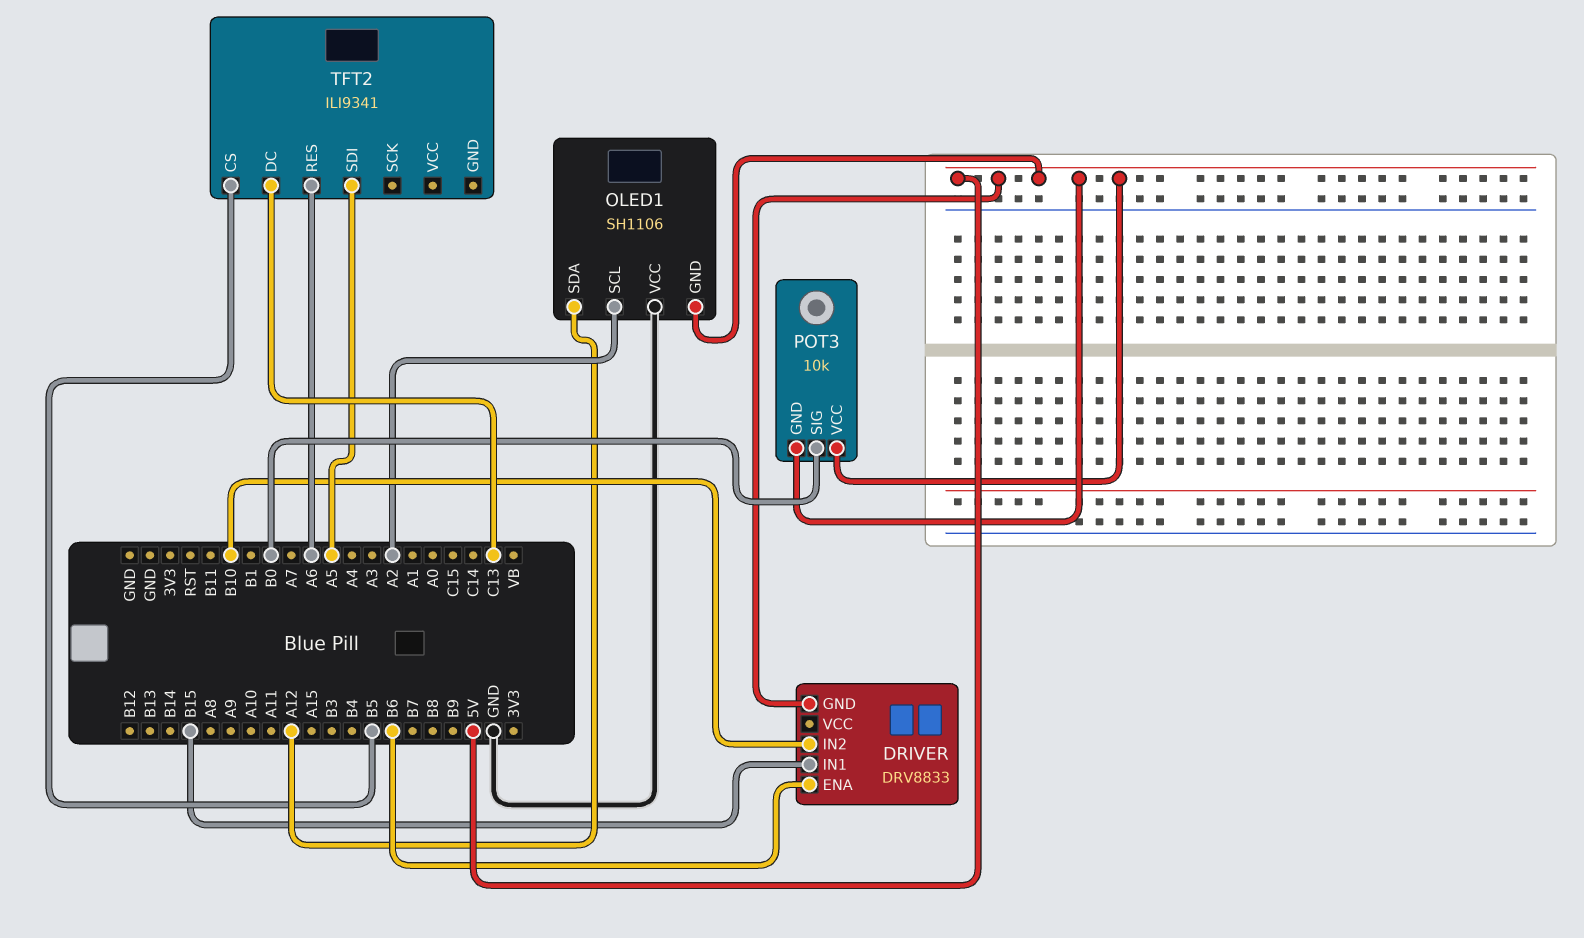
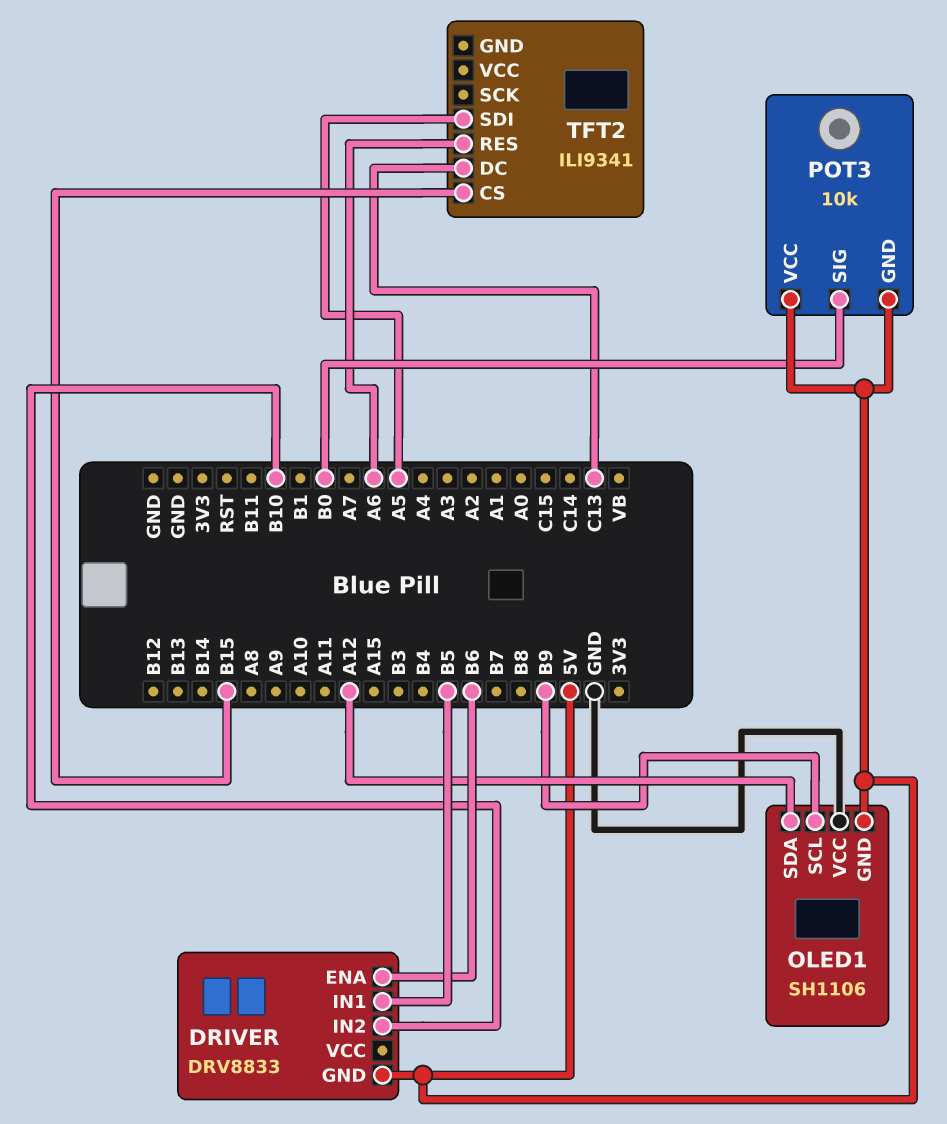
DRIVER pin IN1: B15 -> B5
OLED1 pin SCL: A2 -> B9
TFT2 pin CS: B5 -> B15

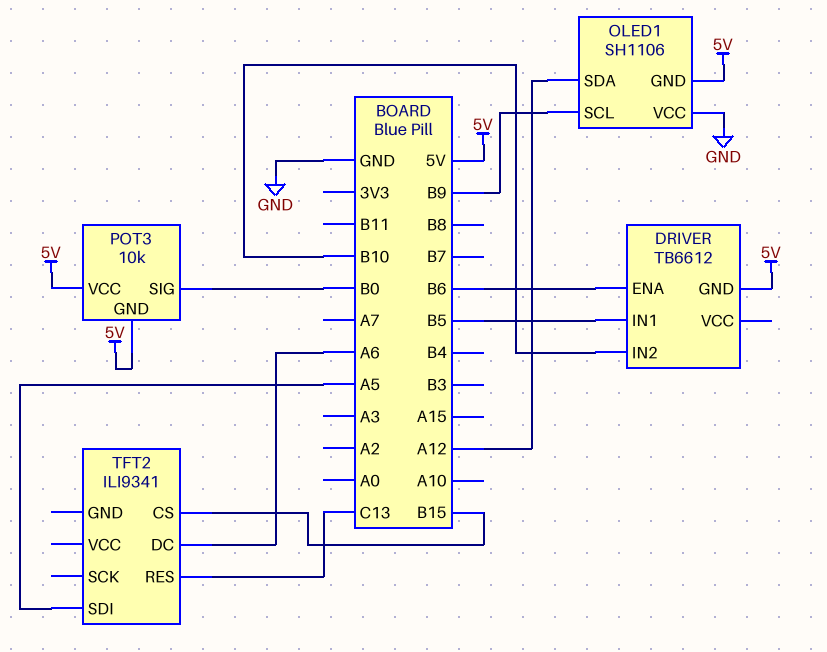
DRIVER: DRV8833 -> TB6612
TFT2 pin DC: C13 -> A6
TFT2 pin RES: A6 -> C13

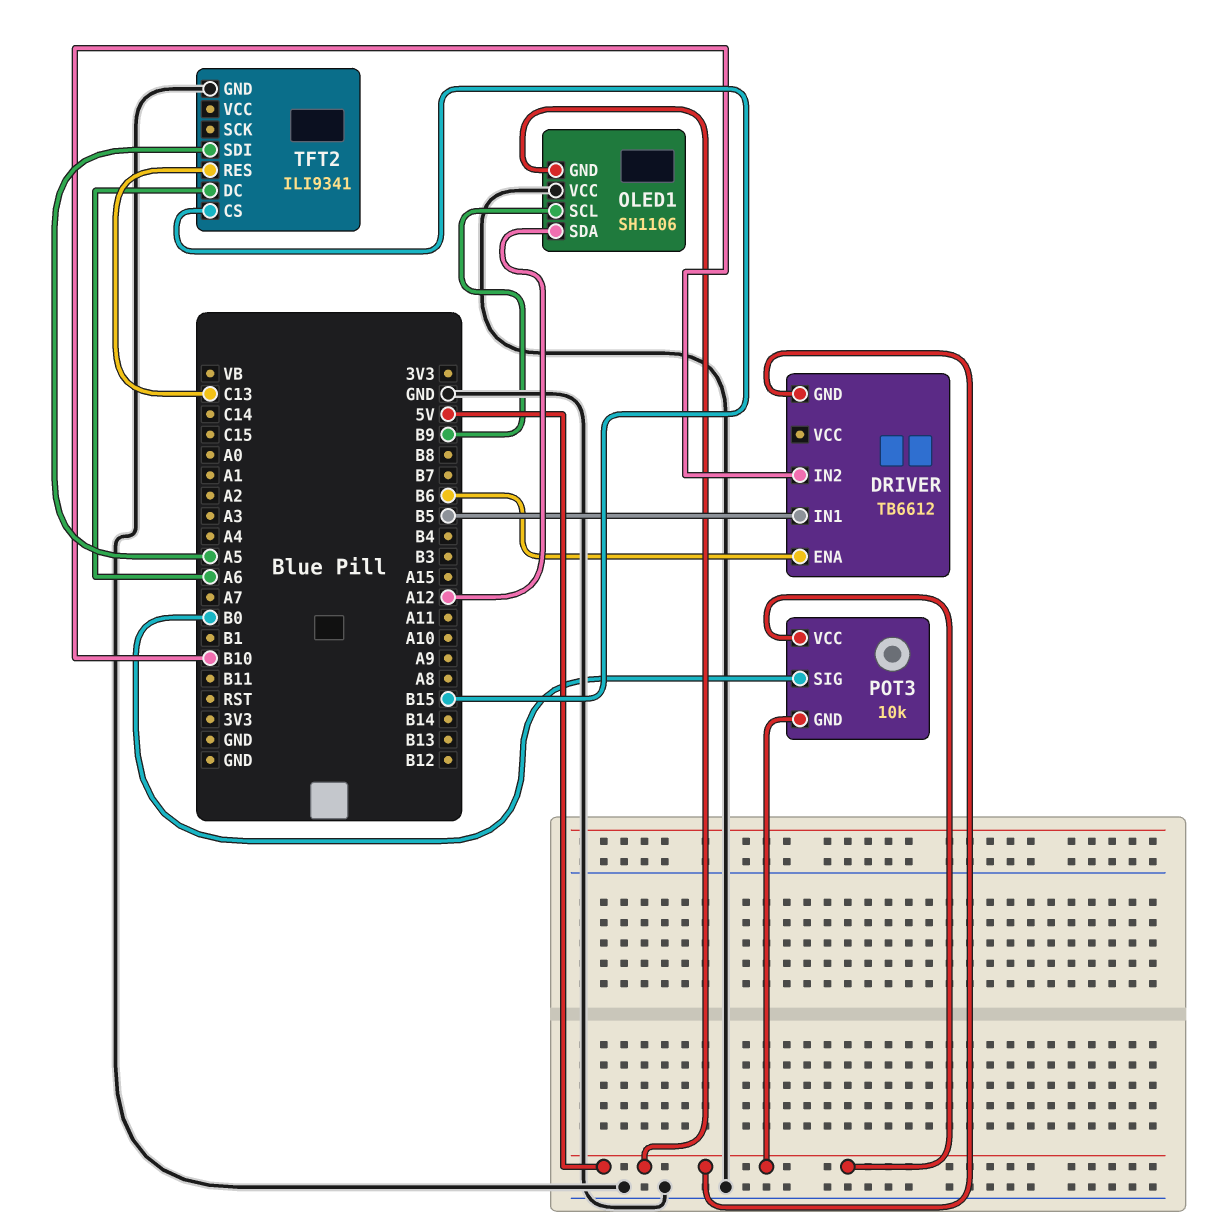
TFT2 pin GND: none -> GND

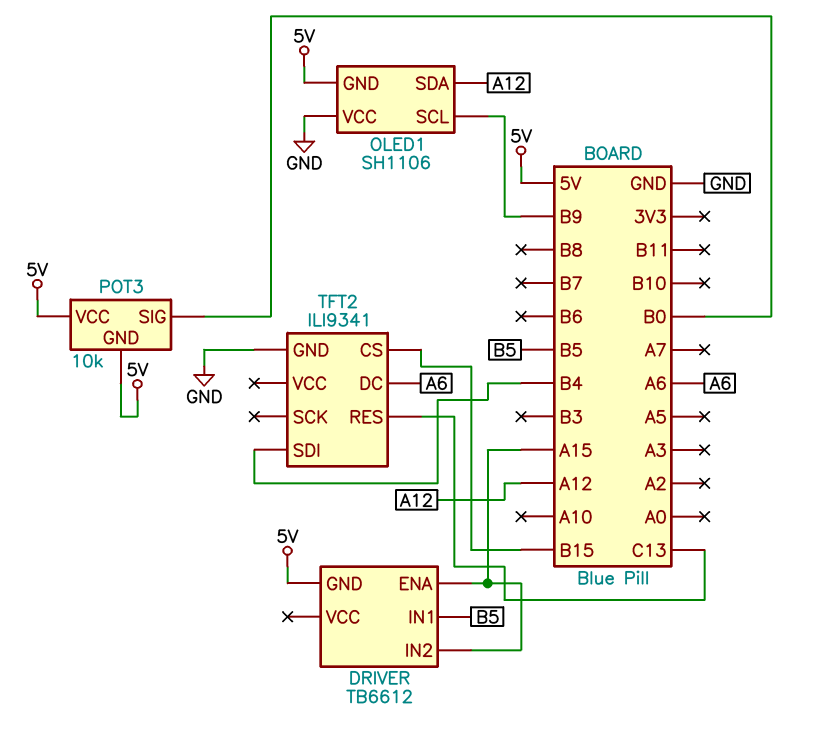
DRIVER pin ENA: B6 -> A15
DRIVER pin IN2: B10 -> A15
TFT2 pin SDI: A5 -> B4

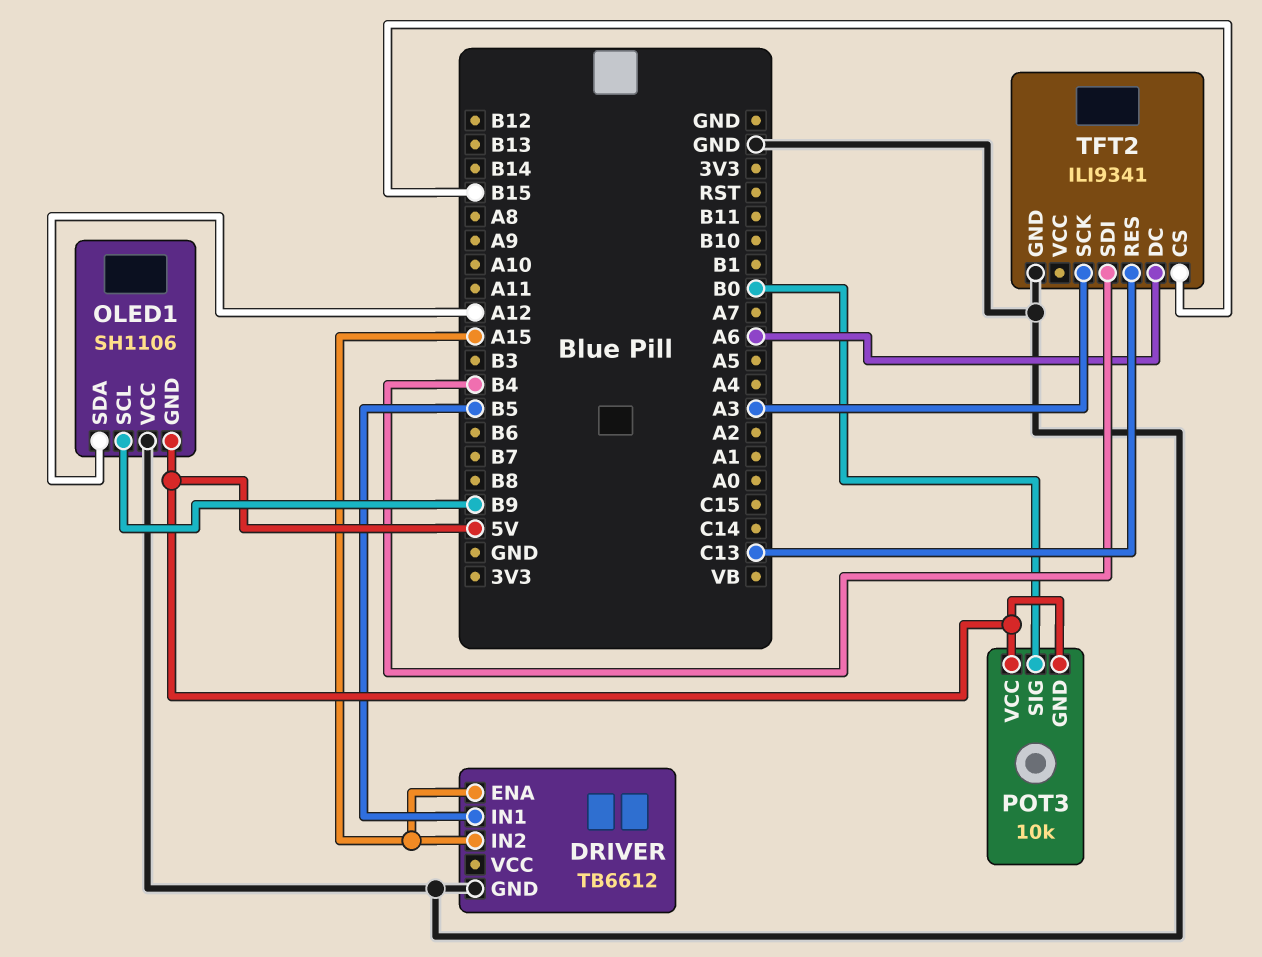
DRIVER pin GND: 5V -> GND
TFT2 pin SCK: none -> A3

